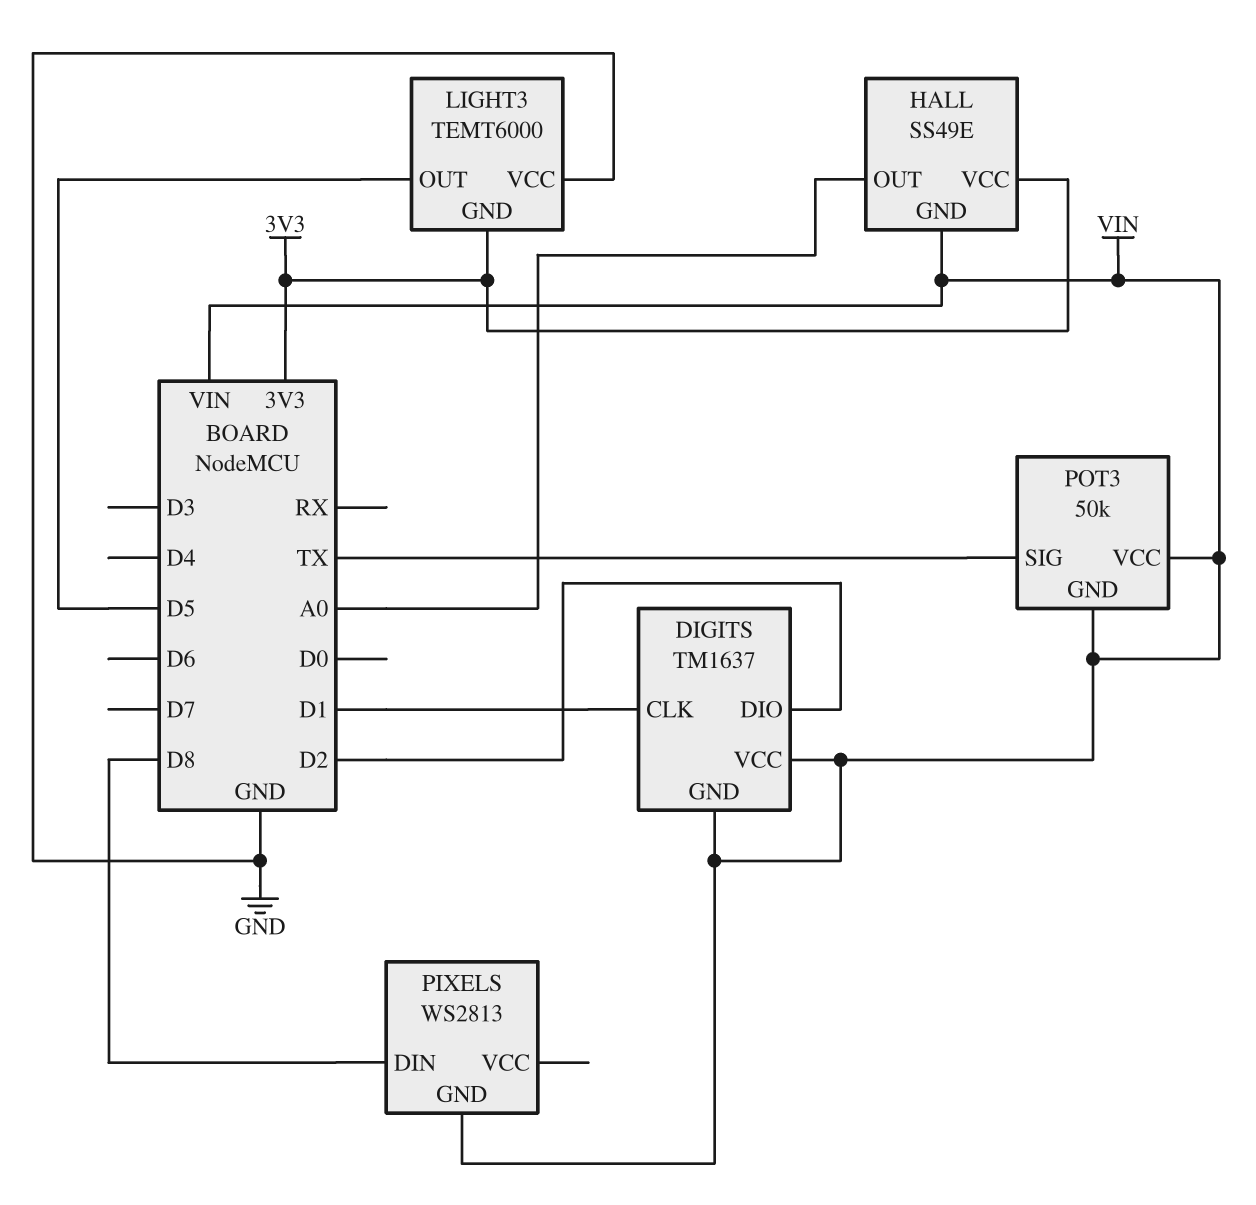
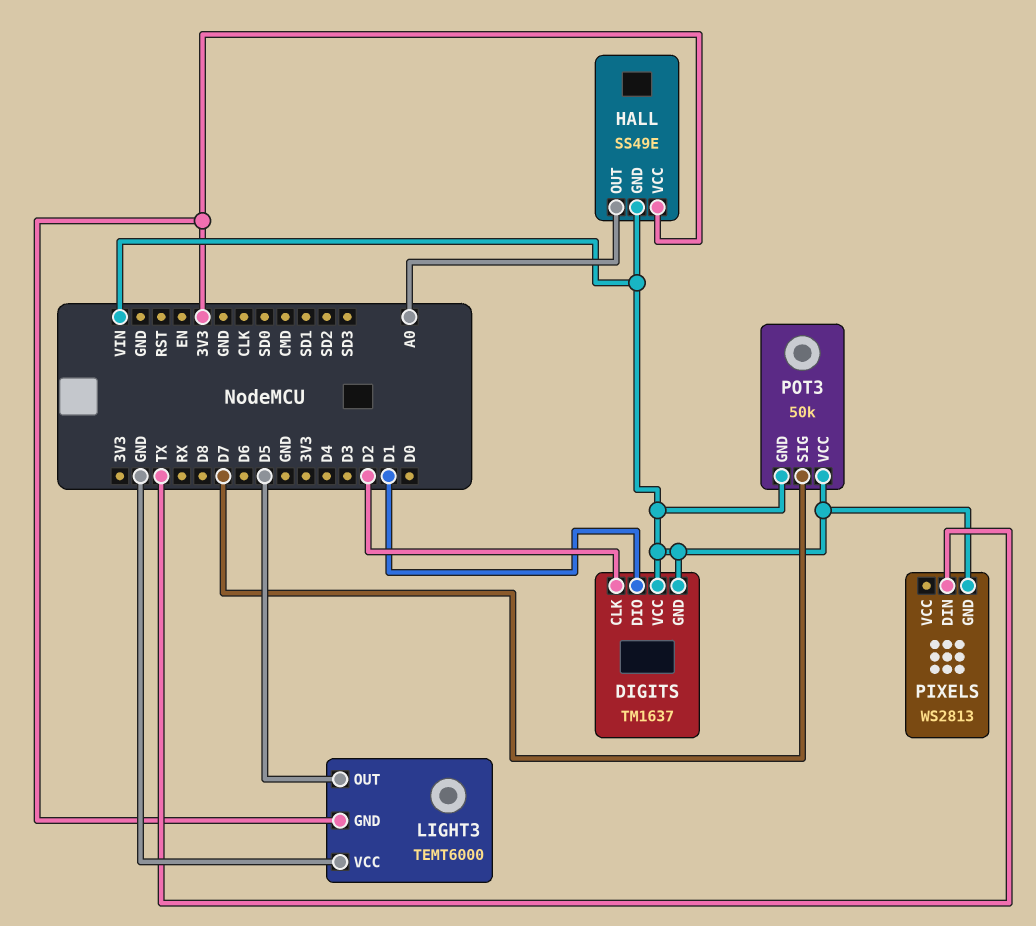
DIGITS pin CLK: D1 -> D2
DIGITS pin DIO: D2 -> D1
PIXELS pin DIN: D8 -> TX
POT3 pin SIG: TX -> D7

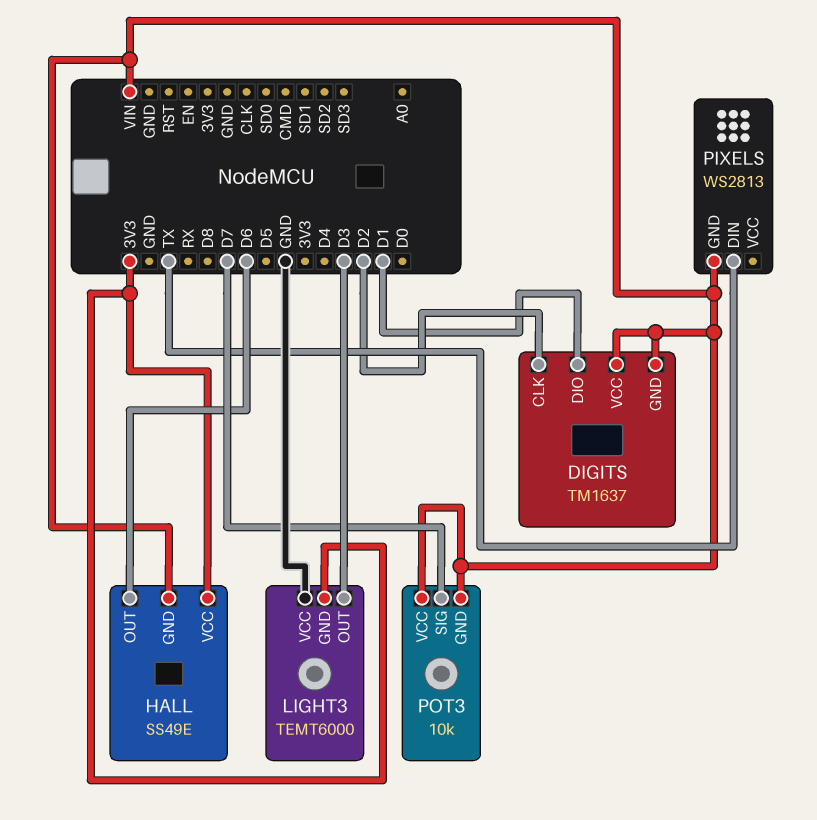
HALL pin OUT: A0 -> D6
LIGHT3 pin OUT: D5 -> D3
POT3: 50k -> 10k

